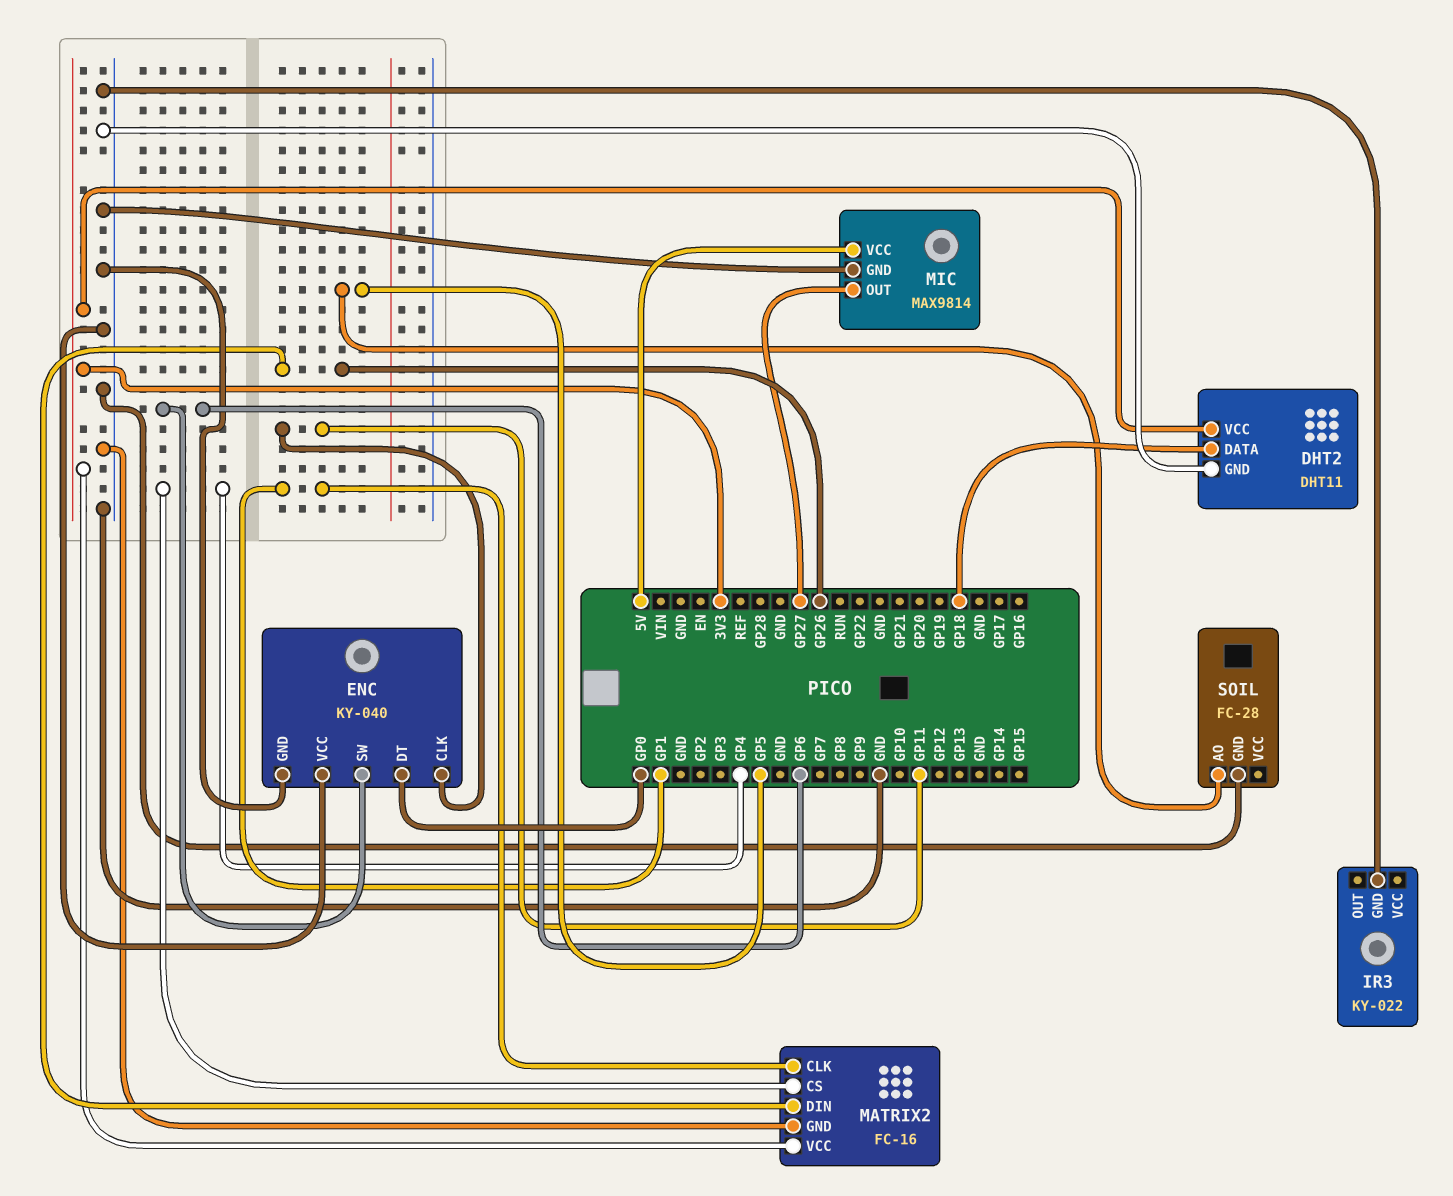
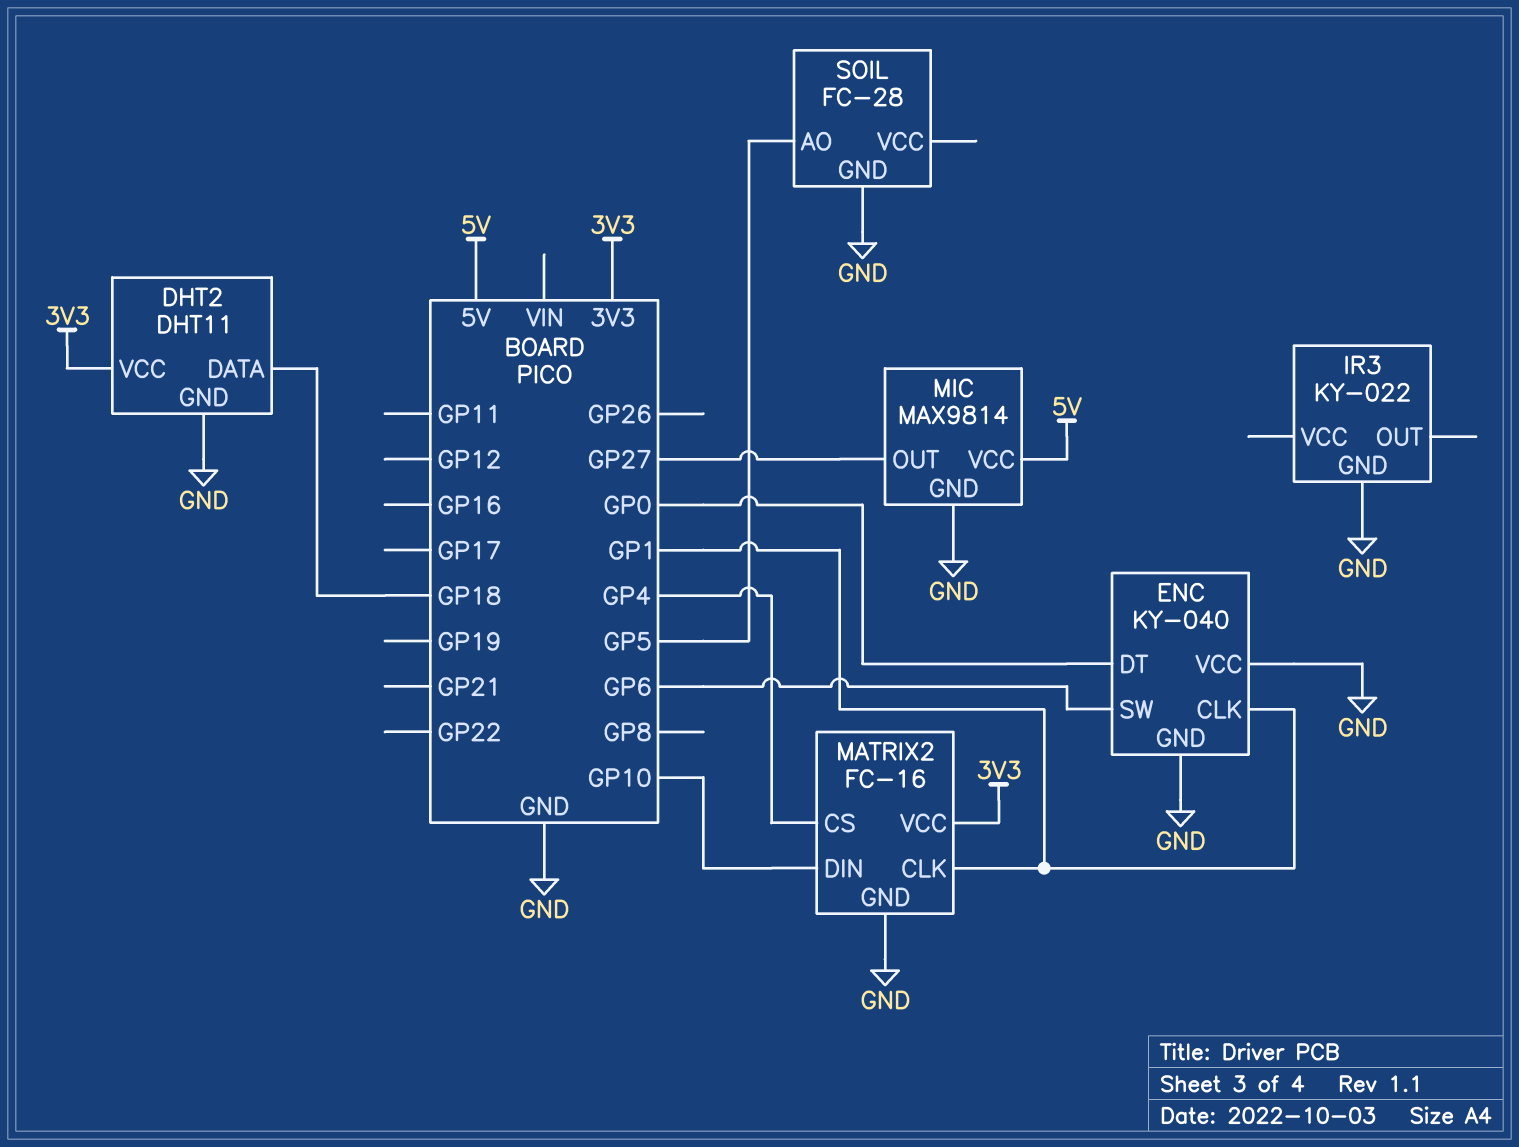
ENC pin CLK: GP11 -> GP1
MATRIX2 pin DIN: GP26 -> GP10

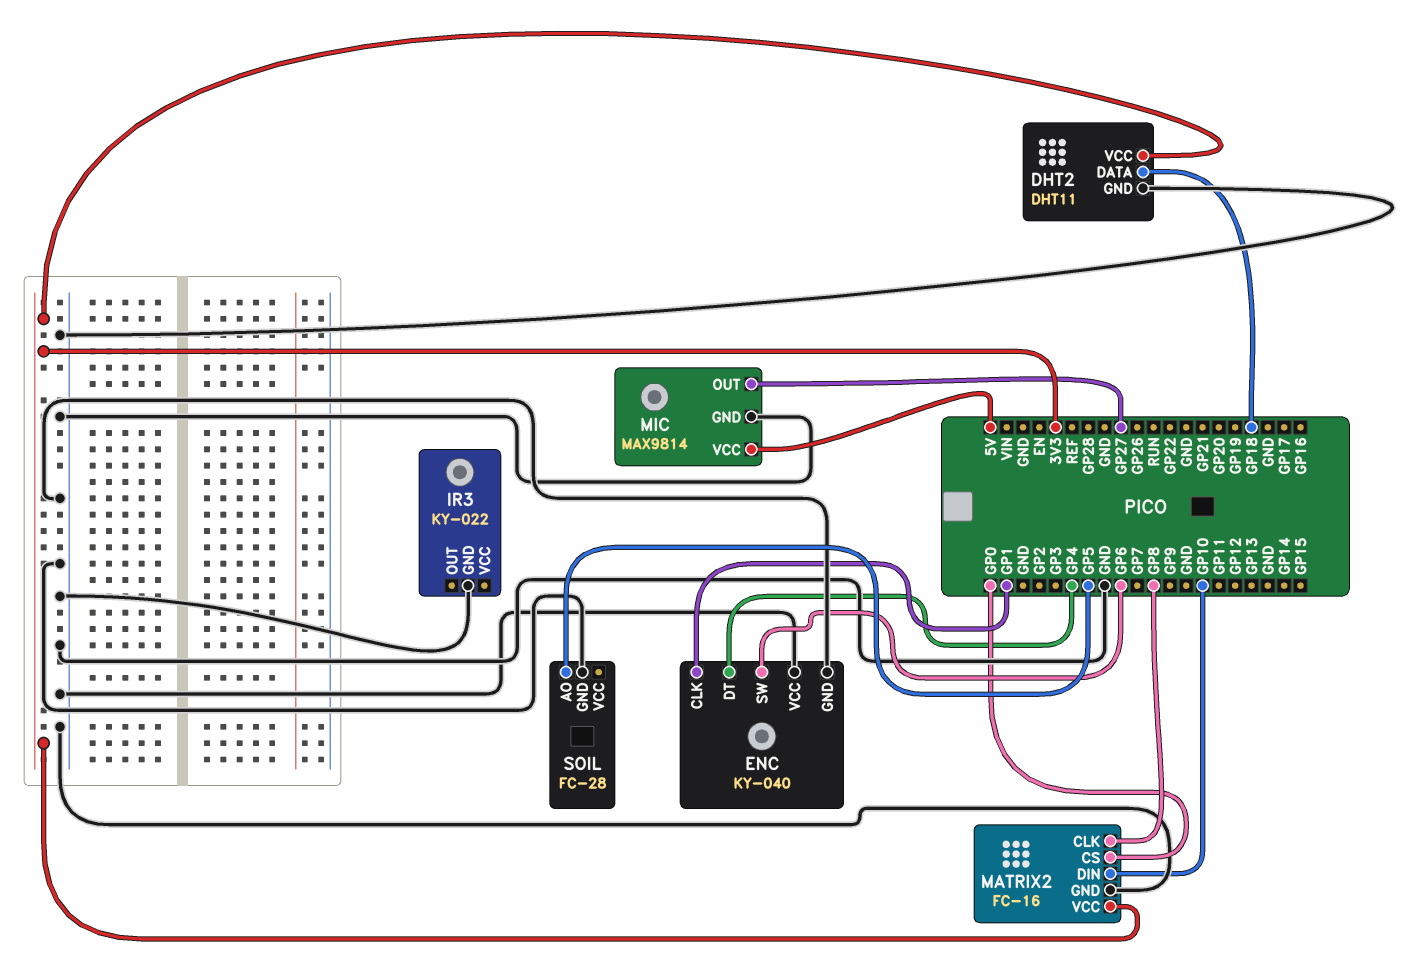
ENC pin DT: GP0 -> GP4
MATRIX2 pin CLK: GP1 -> GP8
MATRIX2 pin CS: GP4 -> GP0

